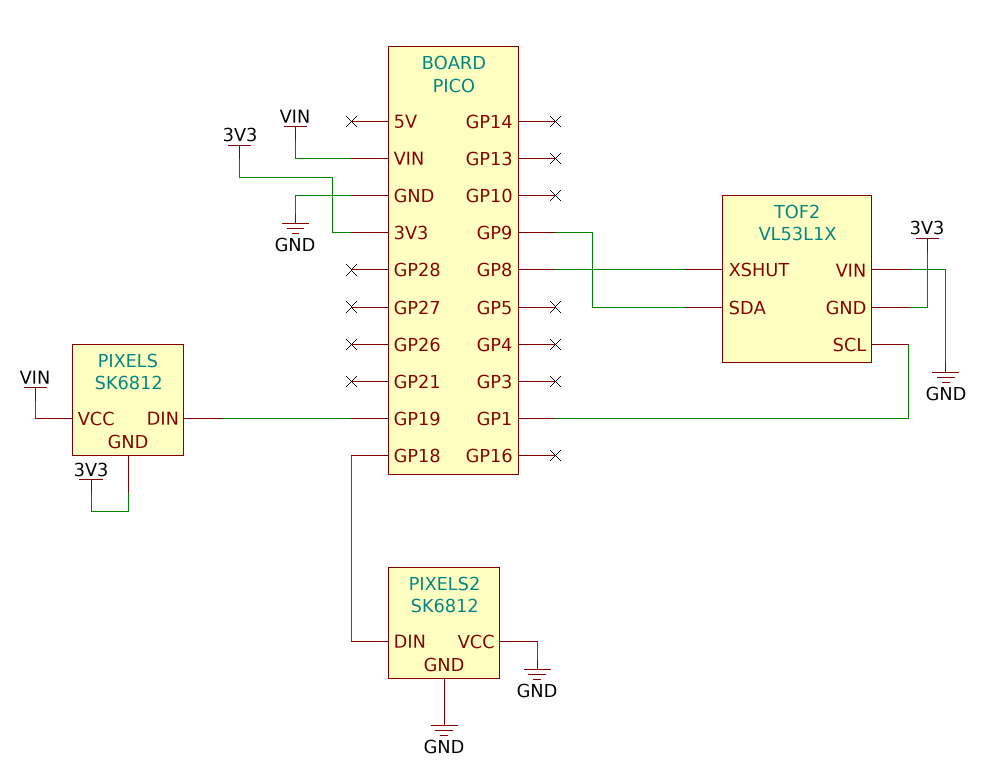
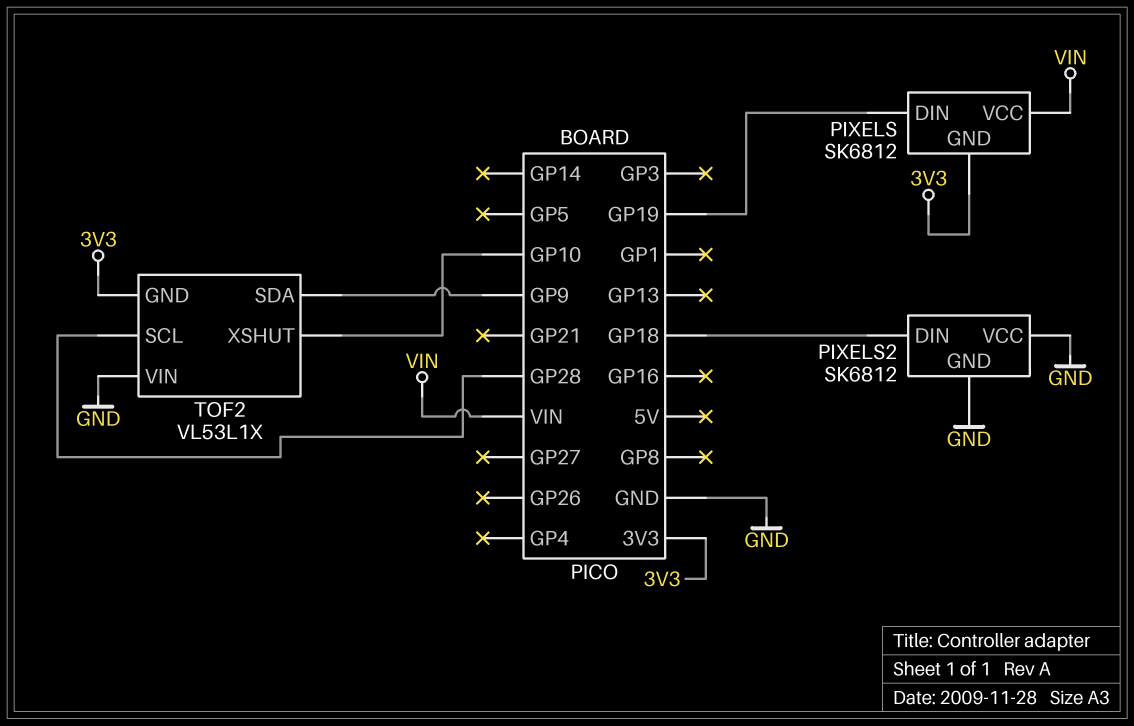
TOF2 pin SCL: GP1 -> GP28
TOF2 pin XSHUT: GP8 -> GP10

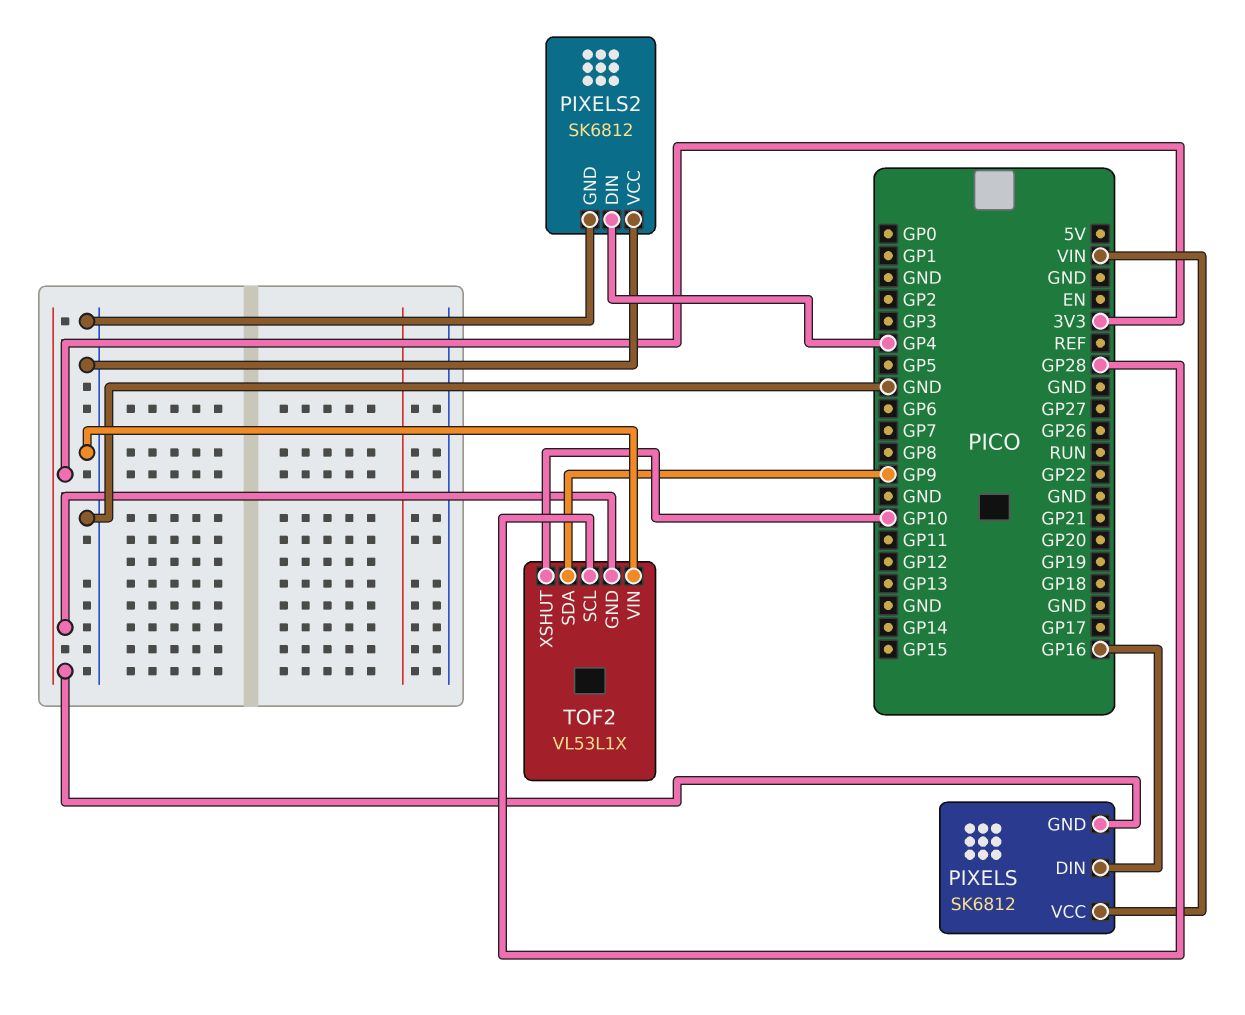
PIXELS pin DIN: GP19 -> GP16
PIXELS2 pin DIN: GP18 -> GP4

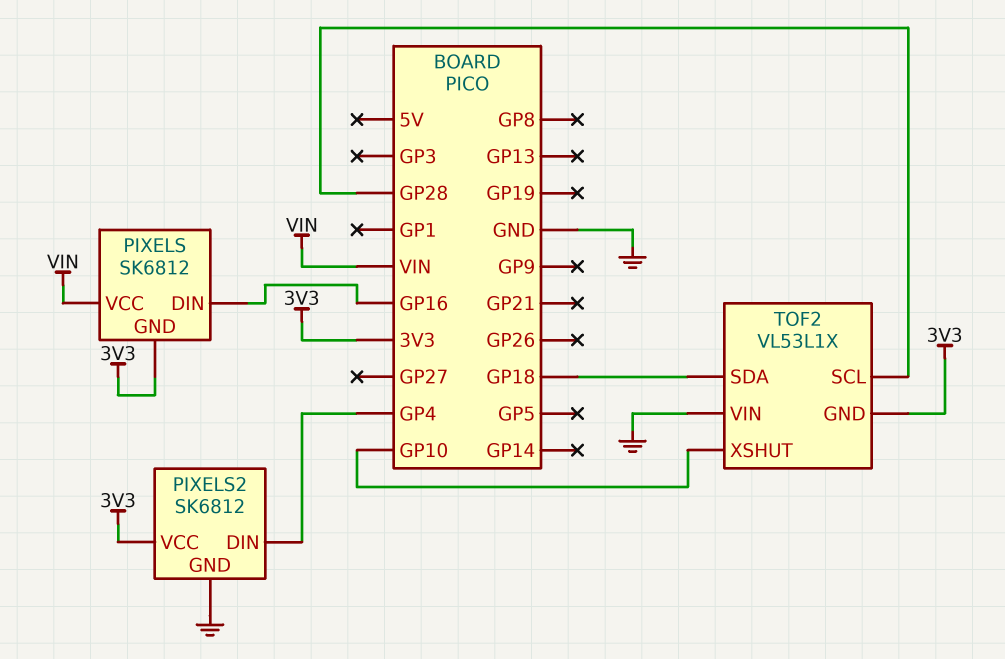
PIXELS2 pin VCC: GND -> 3V3
TOF2 pin SDA: GP9 -> GP18

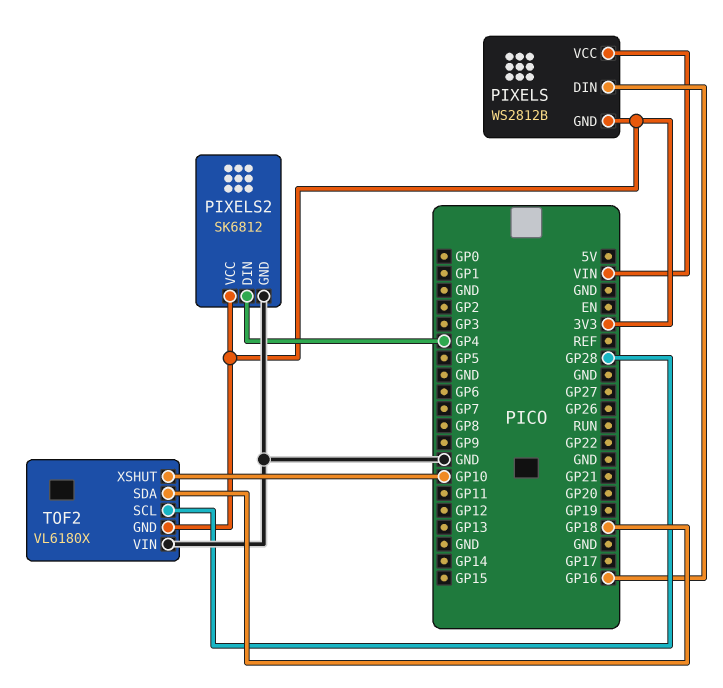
PIXELS: SK6812 -> WS2812B
TOF2: VL53L1X -> VL6180X

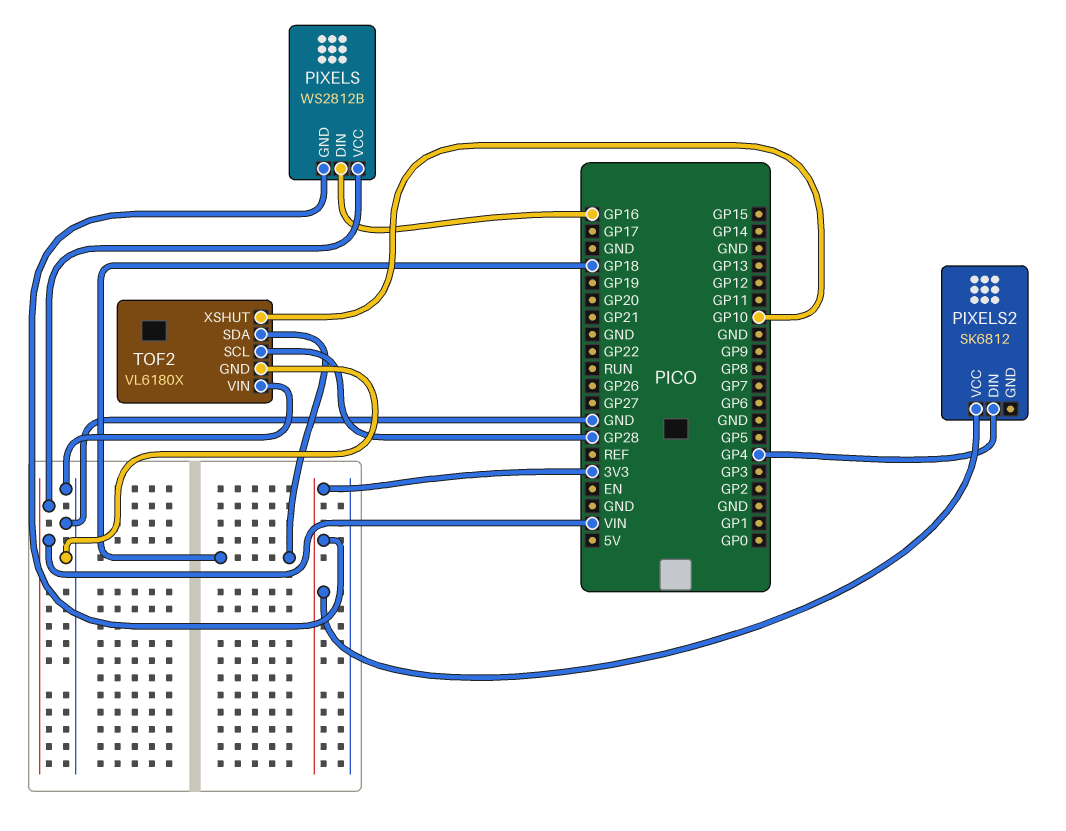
PIXELS2 pin GND: GND -> none
TOF2 pin GND: 3V3 -> GND

